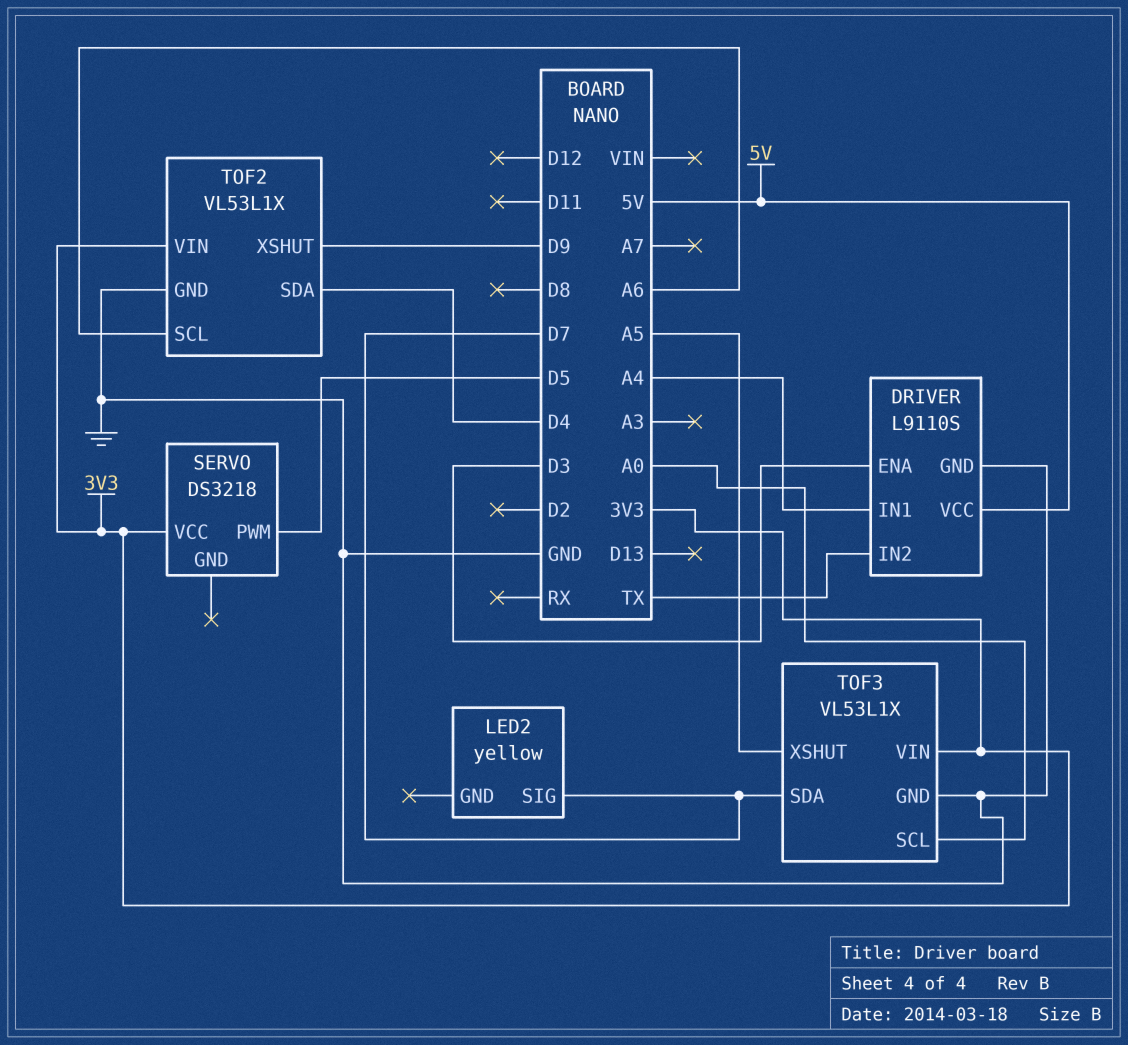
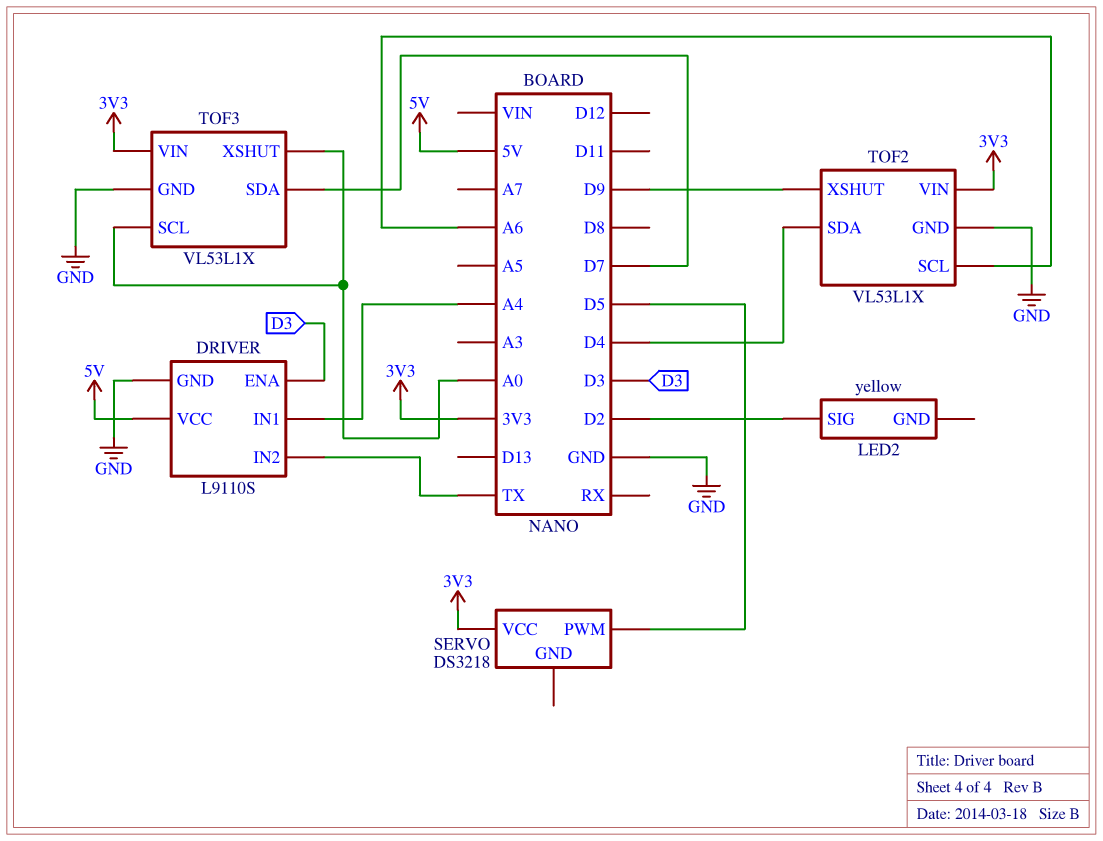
LED2 pin SIG: D7 -> D2
TOF3 pin XSHUT: A5 -> A0

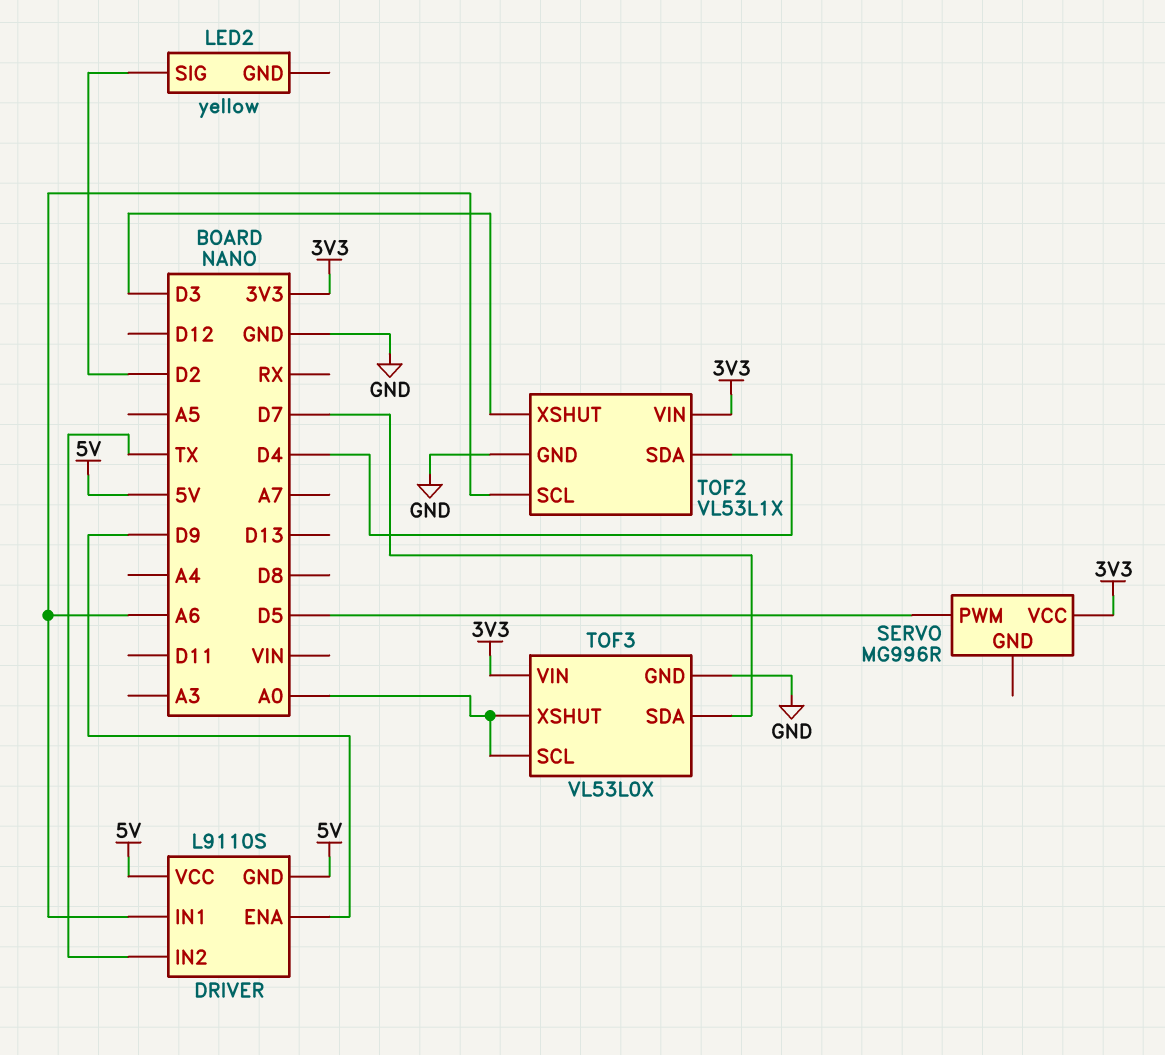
DRIVER pin ENA: D3 -> D9
DRIVER pin GND: GND -> 5V
DRIVER pin IN1: A4 -> A6
SERVO: DS3218 -> MG996R
TOF2 pin XSHUT: D9 -> D3
TOF3: VL53L1X -> VL53L0X

